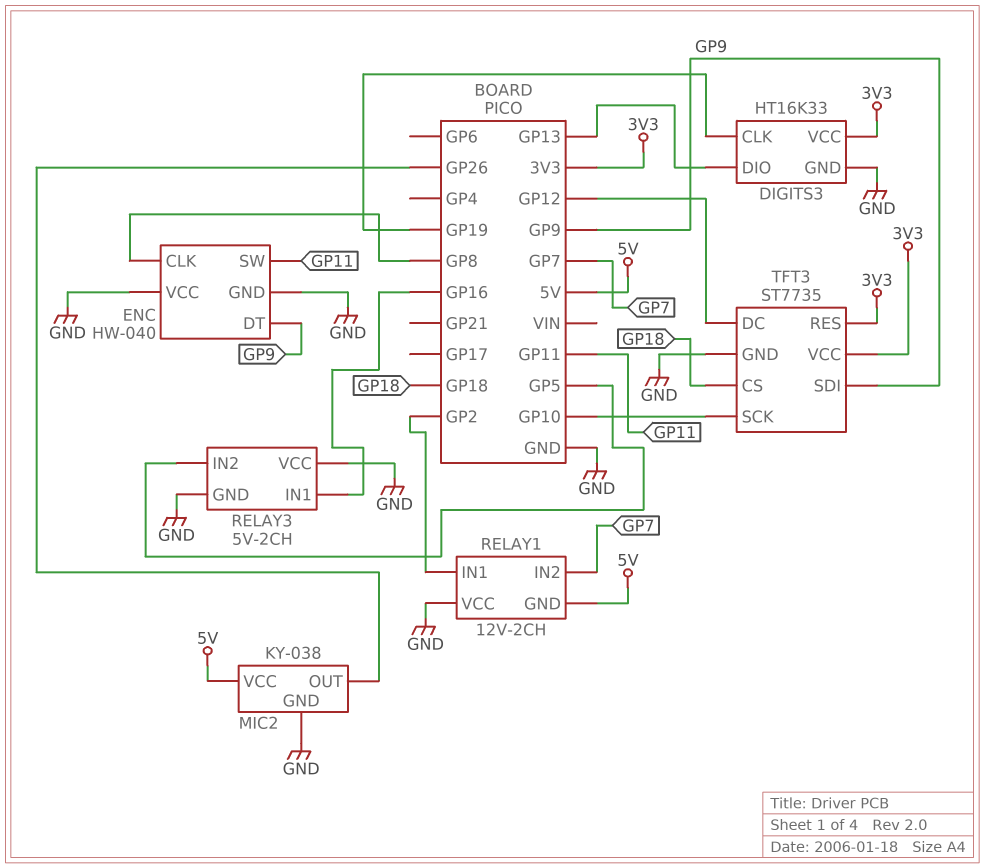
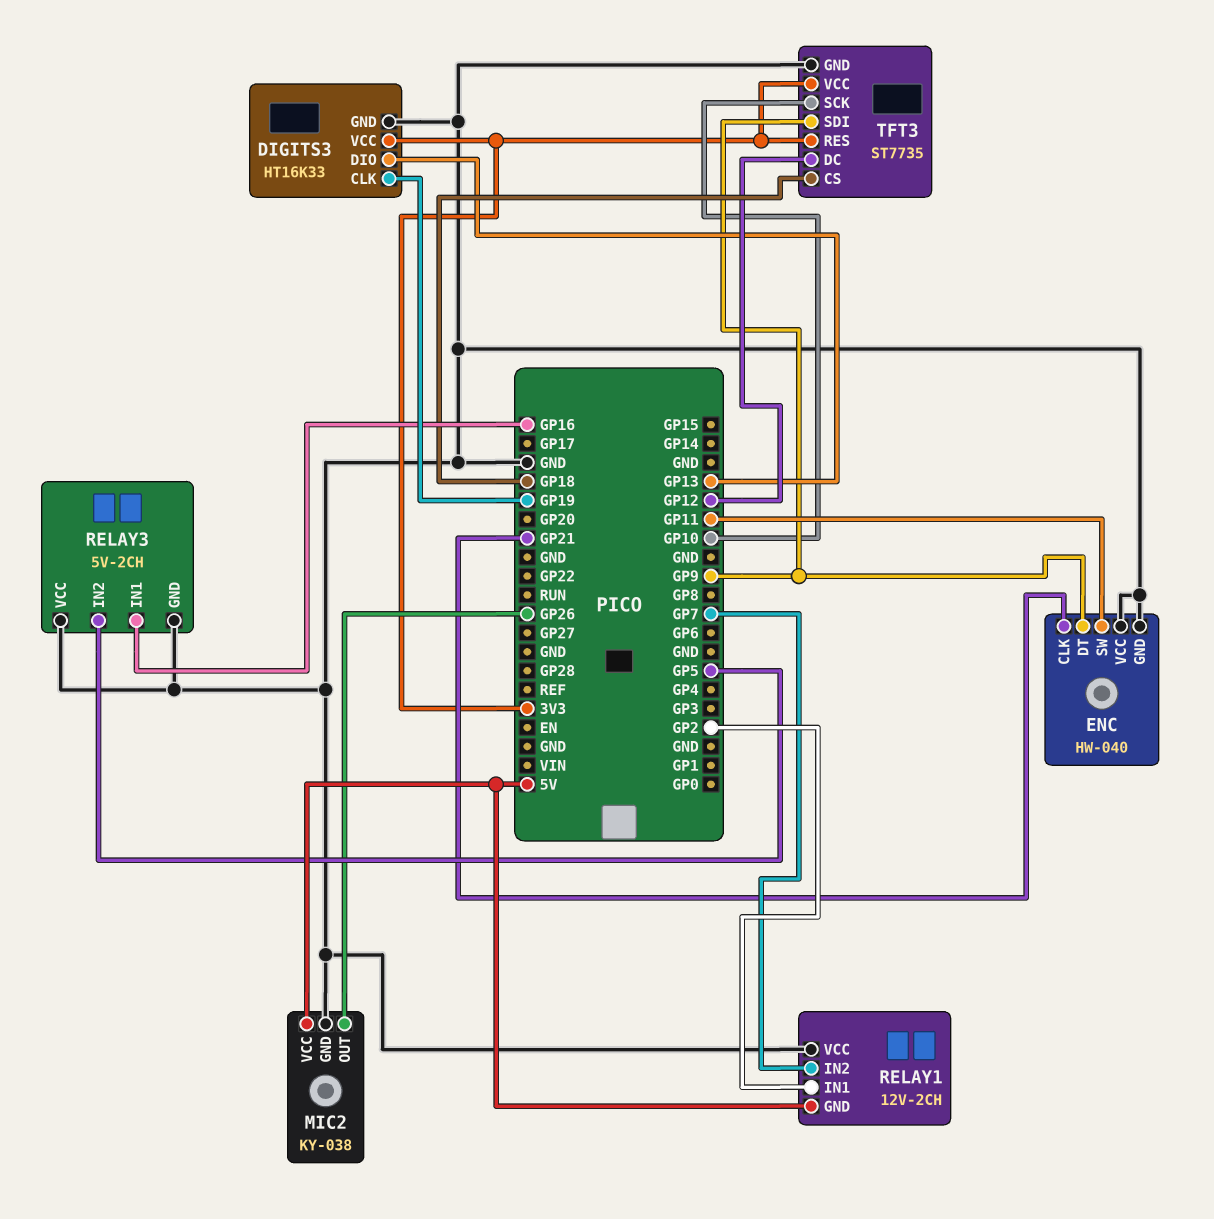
ENC pin CLK: GP8 -> GP21

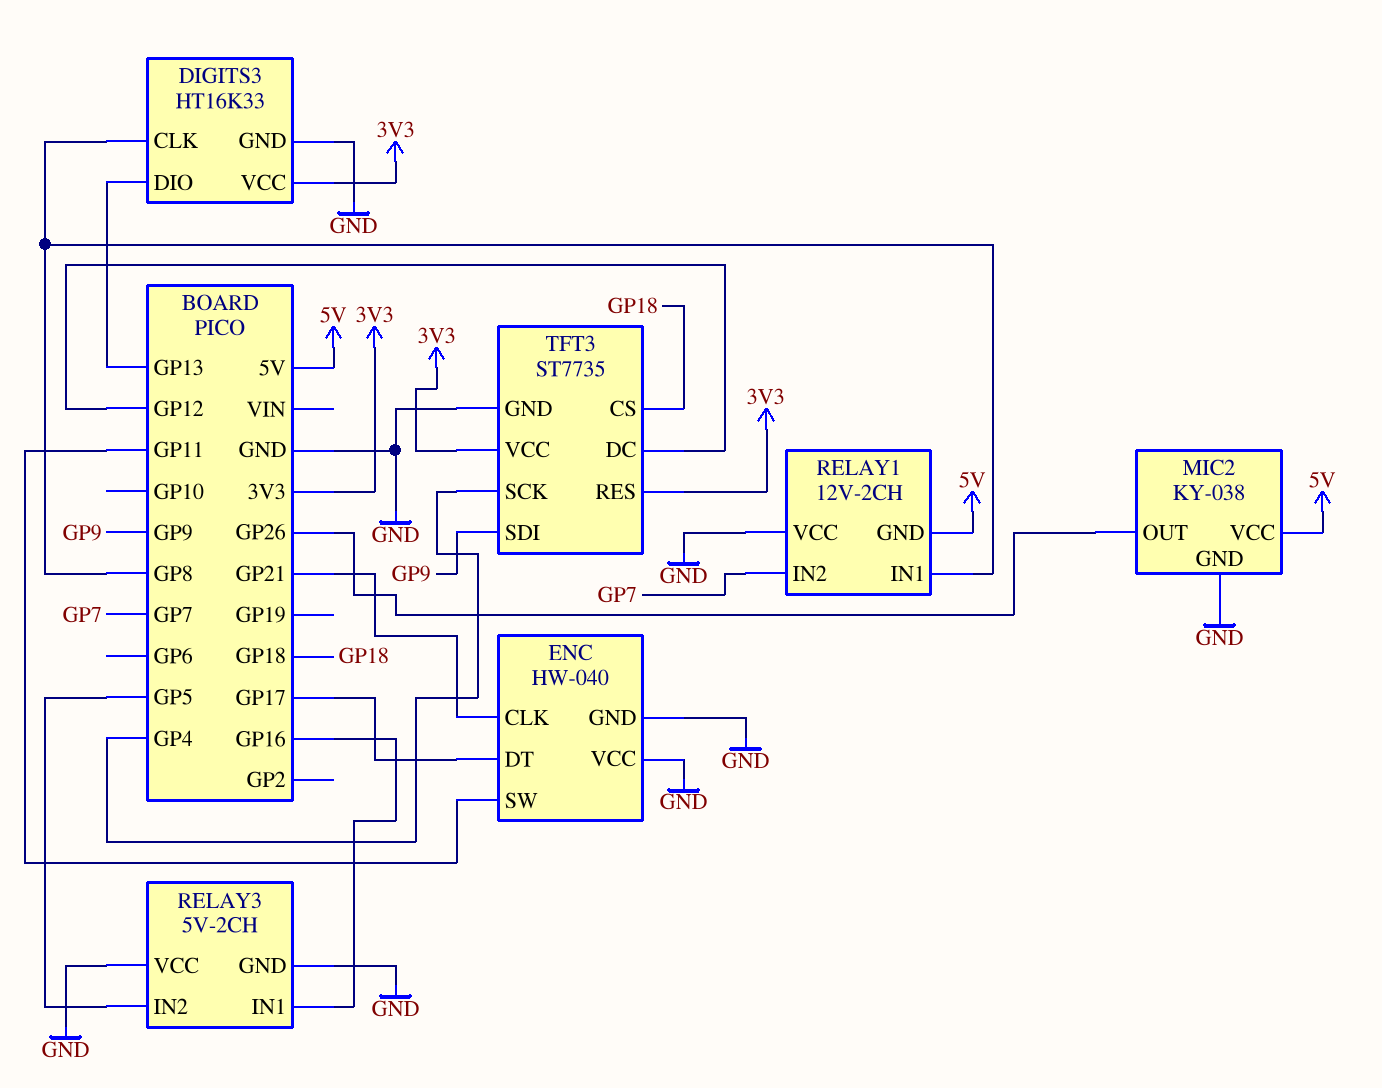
DIGITS3 pin CLK: GP19 -> GP8
ENC pin DT: GP9 -> GP17
RELAY1 pin IN1: GP2 -> GP8
TFT3 pin SCK: GP10 -> GP4

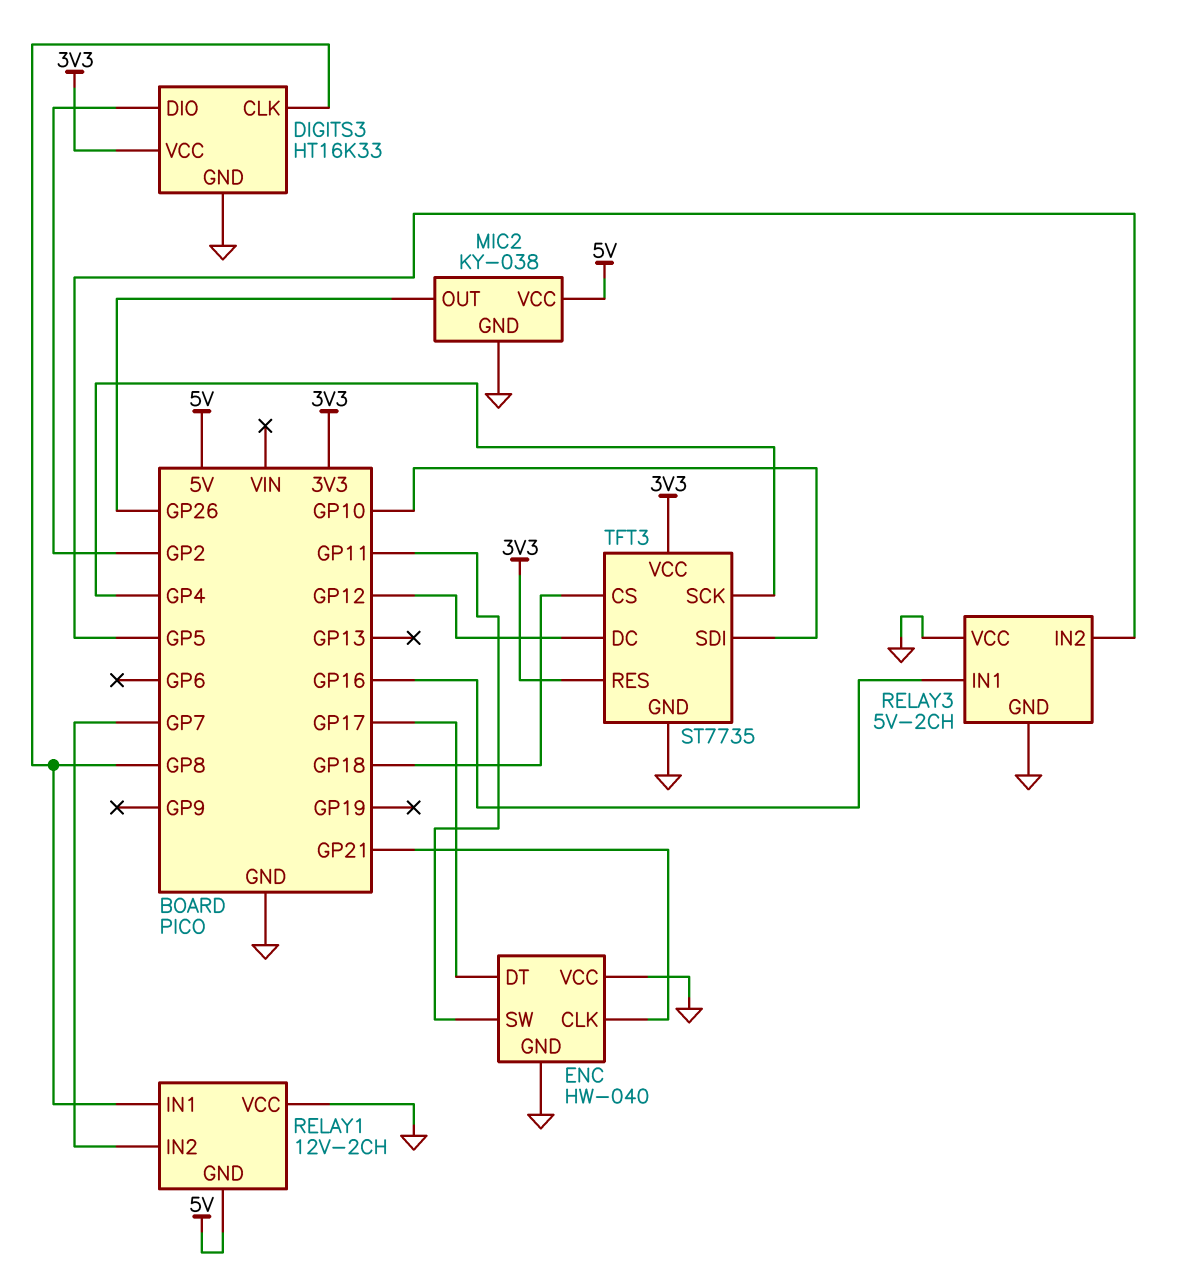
DIGITS3 pin DIO: GP13 -> GP2
TFT3 pin SDI: GP9 -> GP10

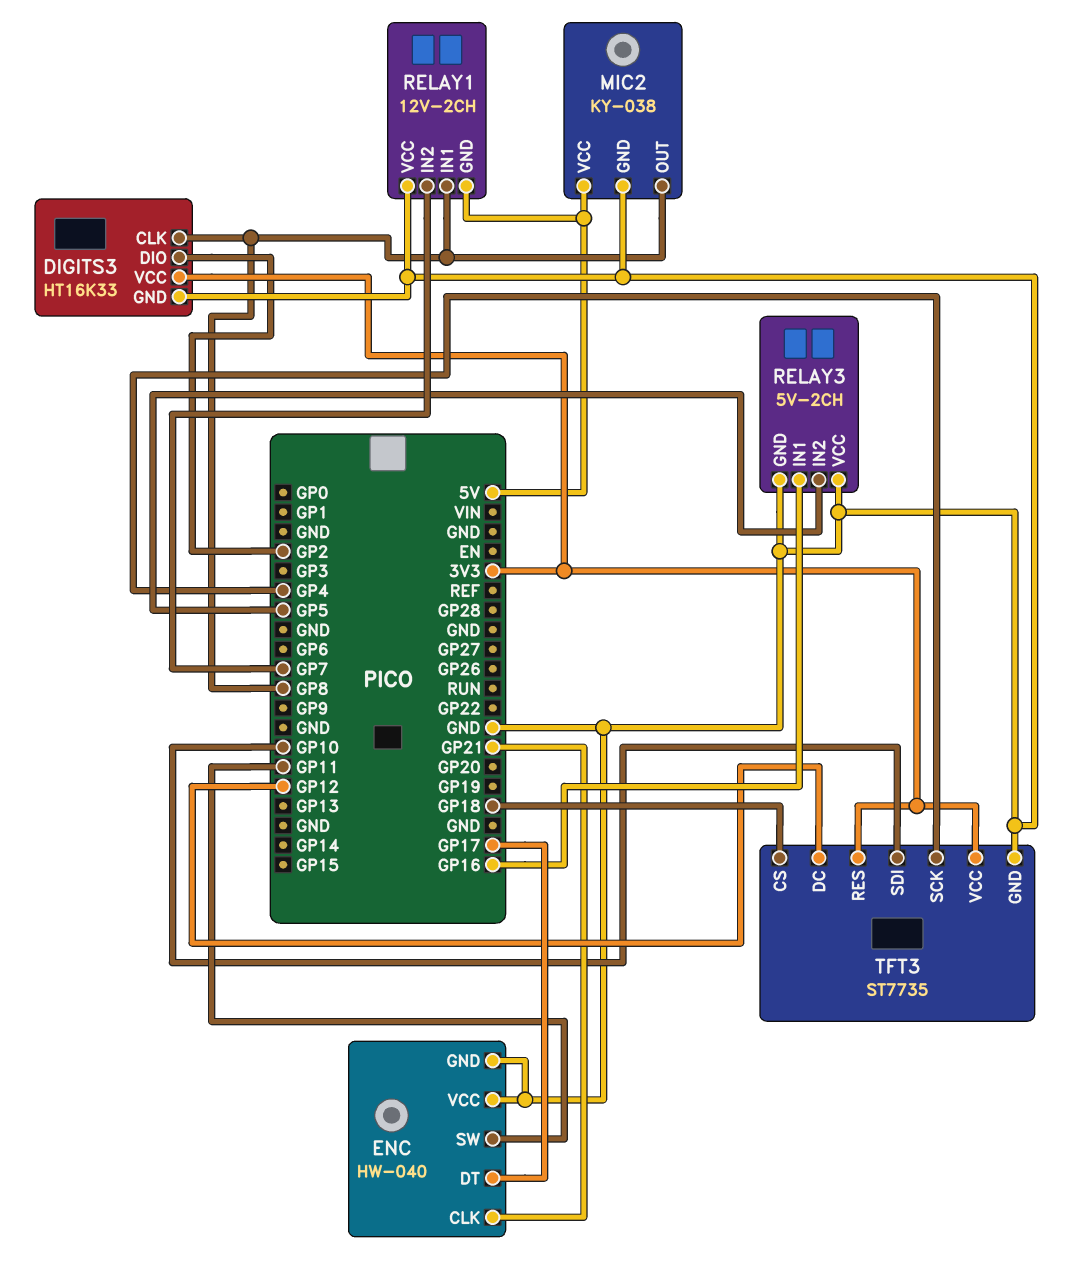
MIC2 pin OUT: GP26 -> GP8

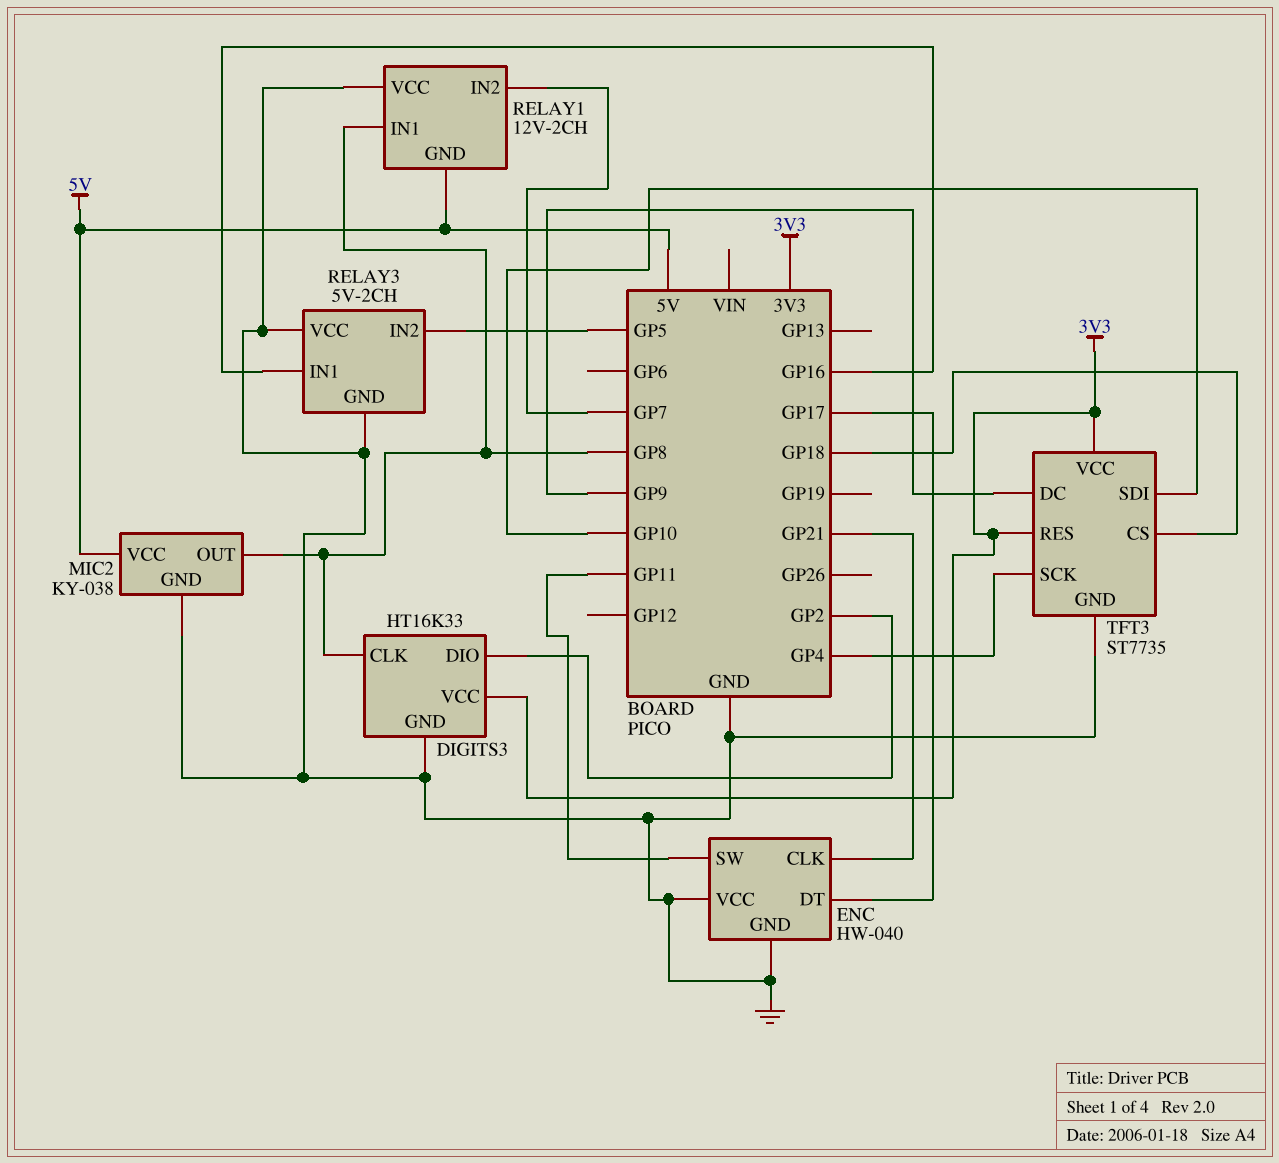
TFT3 pin DC: GP12 -> GP9

